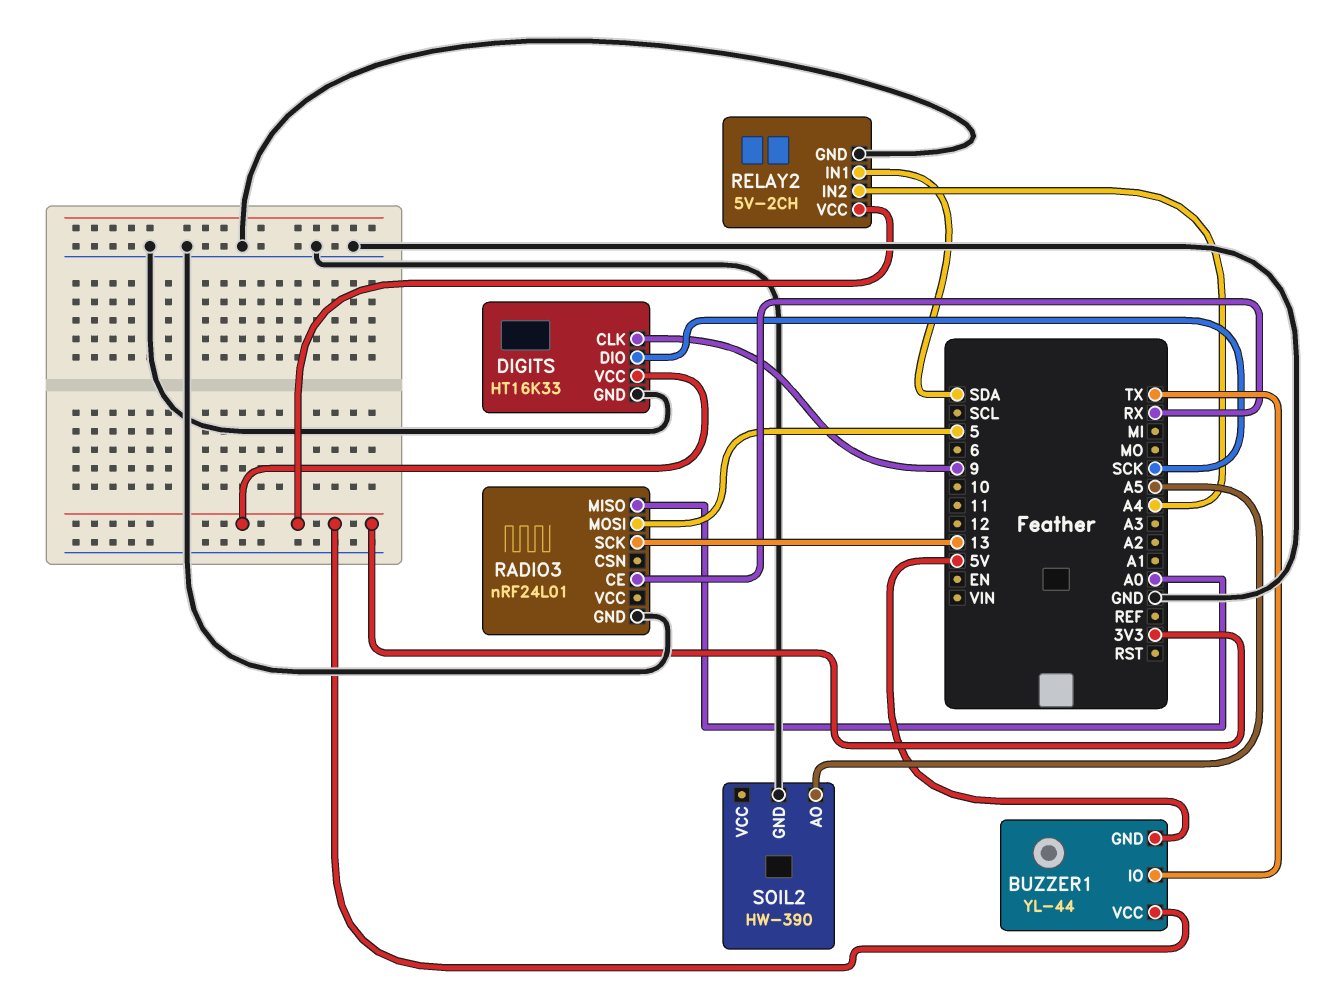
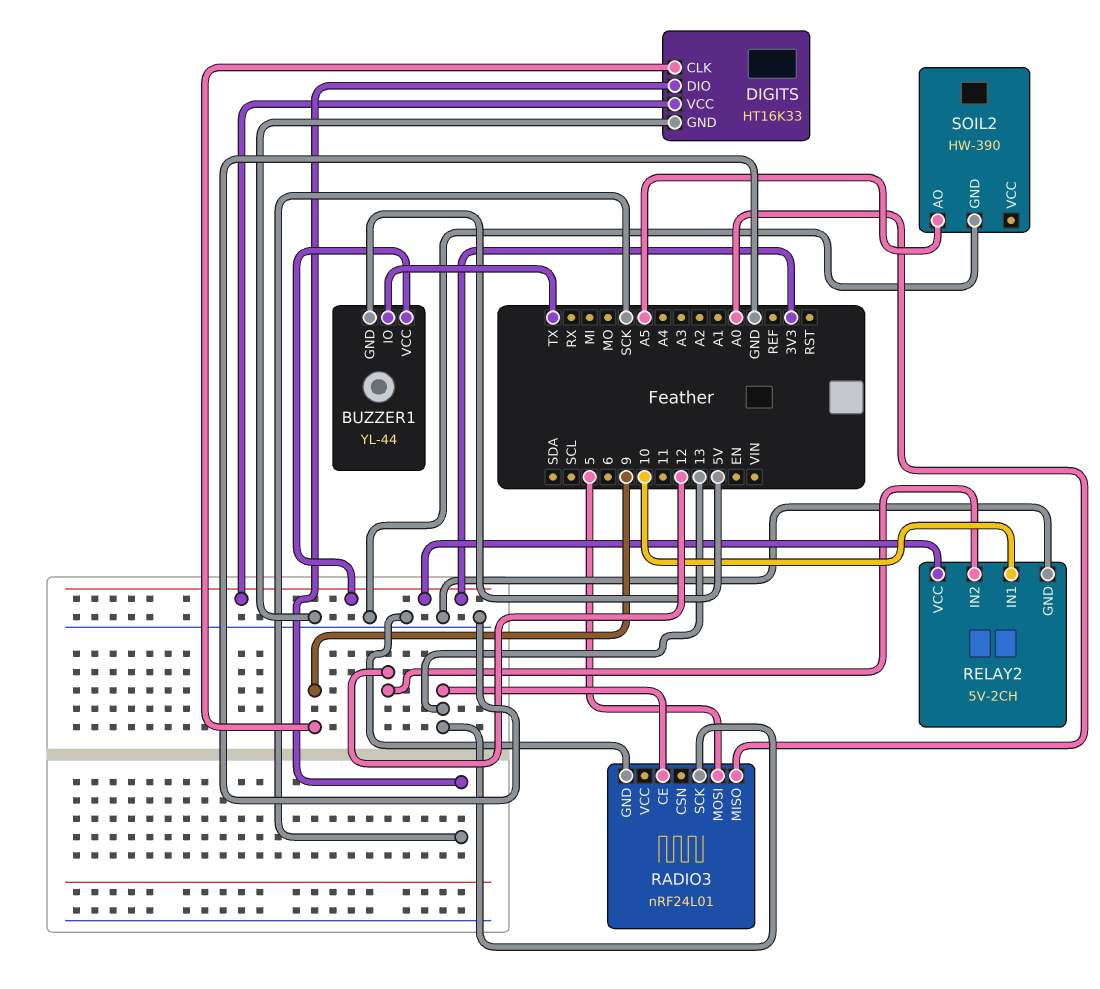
RADIO3 pin CE: RX -> 13
RELAY2 pin IN1: SDA -> 10
RELAY2 pin IN2: A4 -> 12

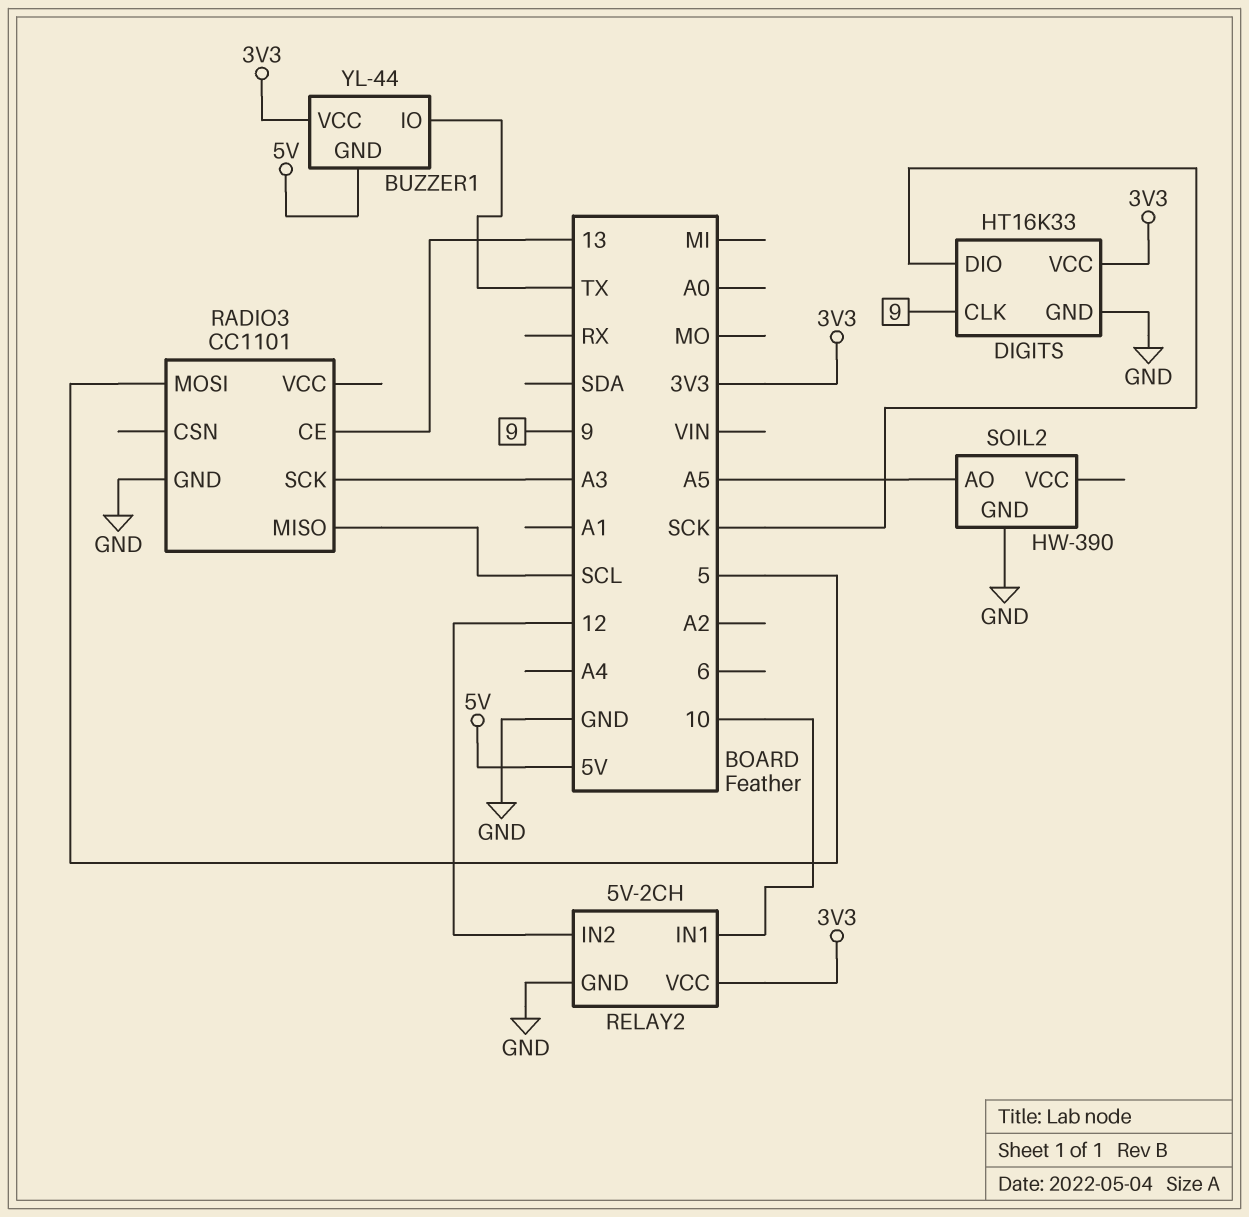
RADIO3: nRF24L01 -> CC1101
RADIO3 pin MISO: A0 -> SCL
RADIO3 pin SCK: 13 -> A3

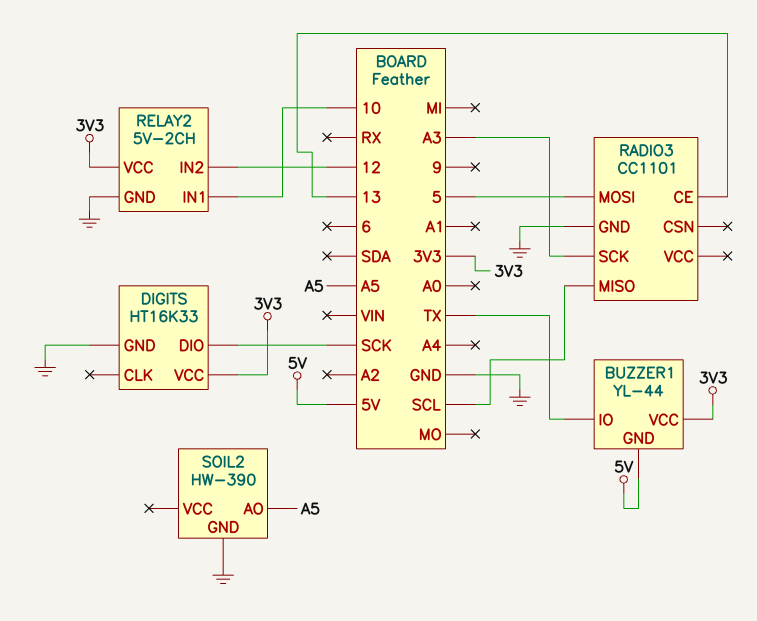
DIGITS pin CLK: 9 -> none

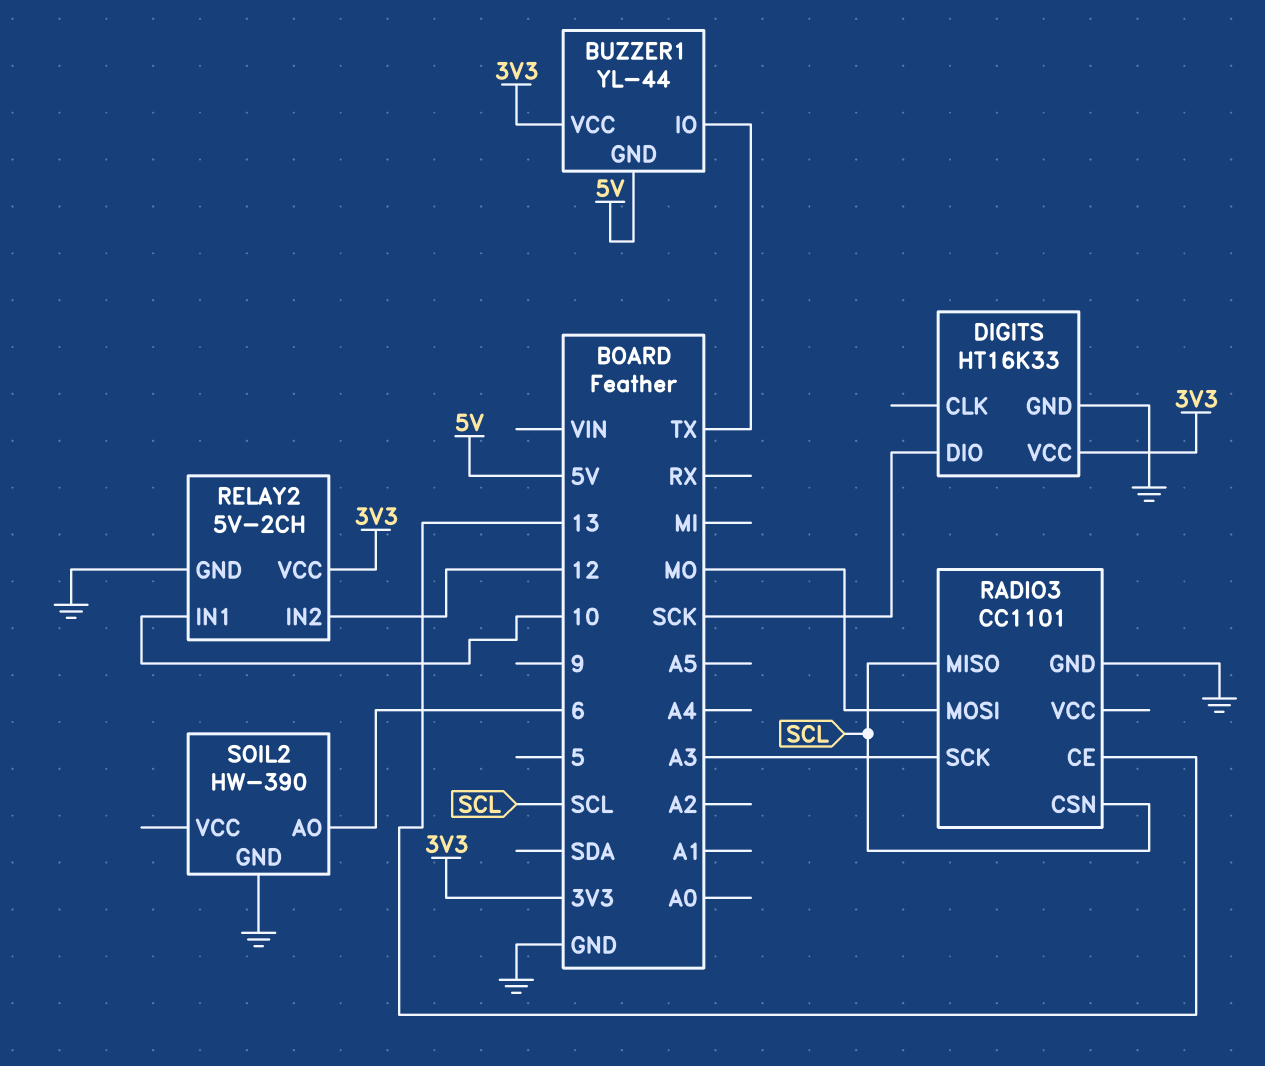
RADIO3 pin CSN: none -> SCL
RADIO3 pin MOSI: 5 -> MO
SOIL2 pin AO: A5 -> 6

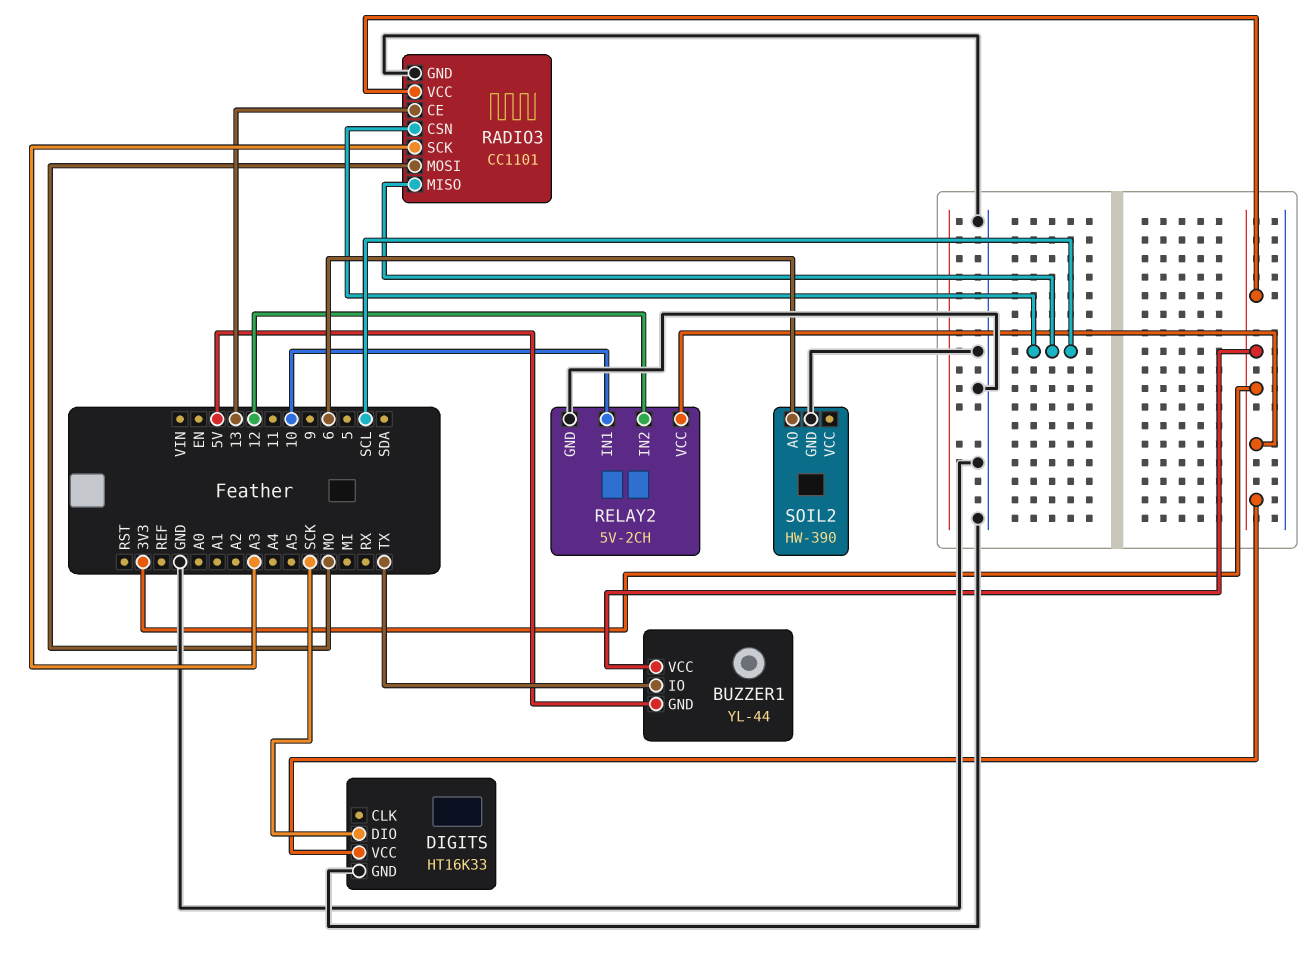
RADIO3 pin VCC: none -> 3V3

